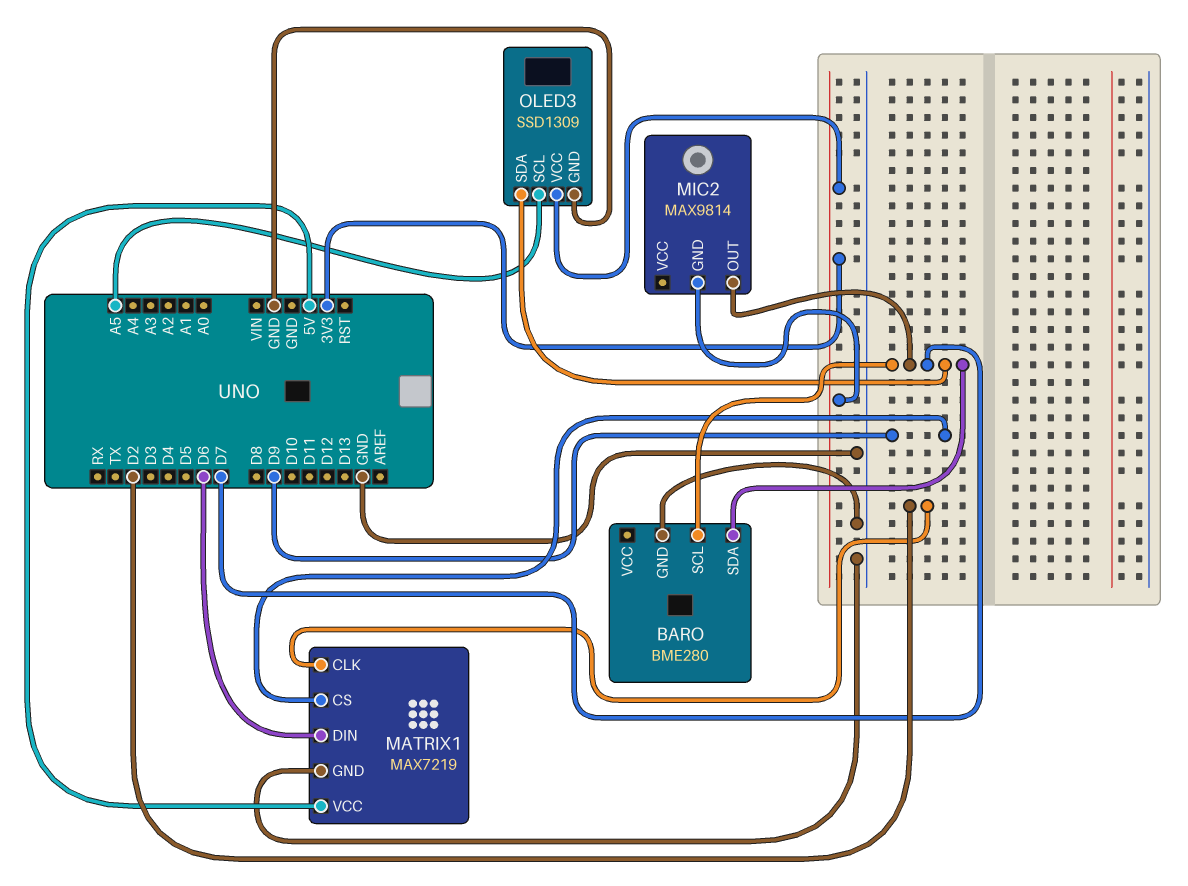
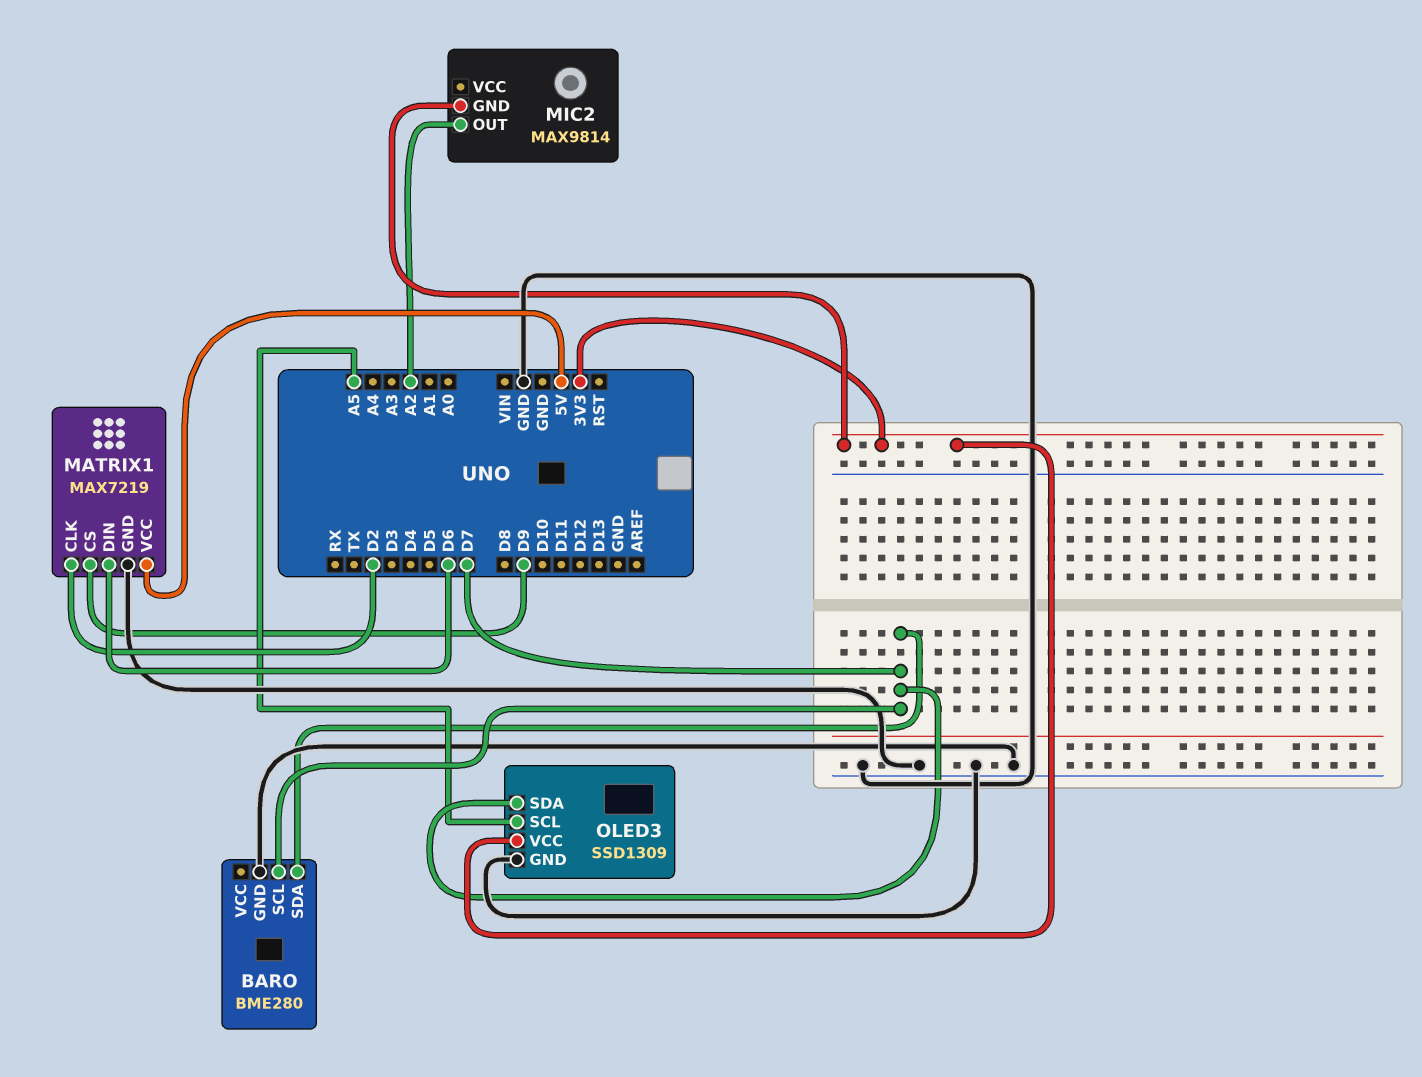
MIC2 pin OUT: D7 -> A2

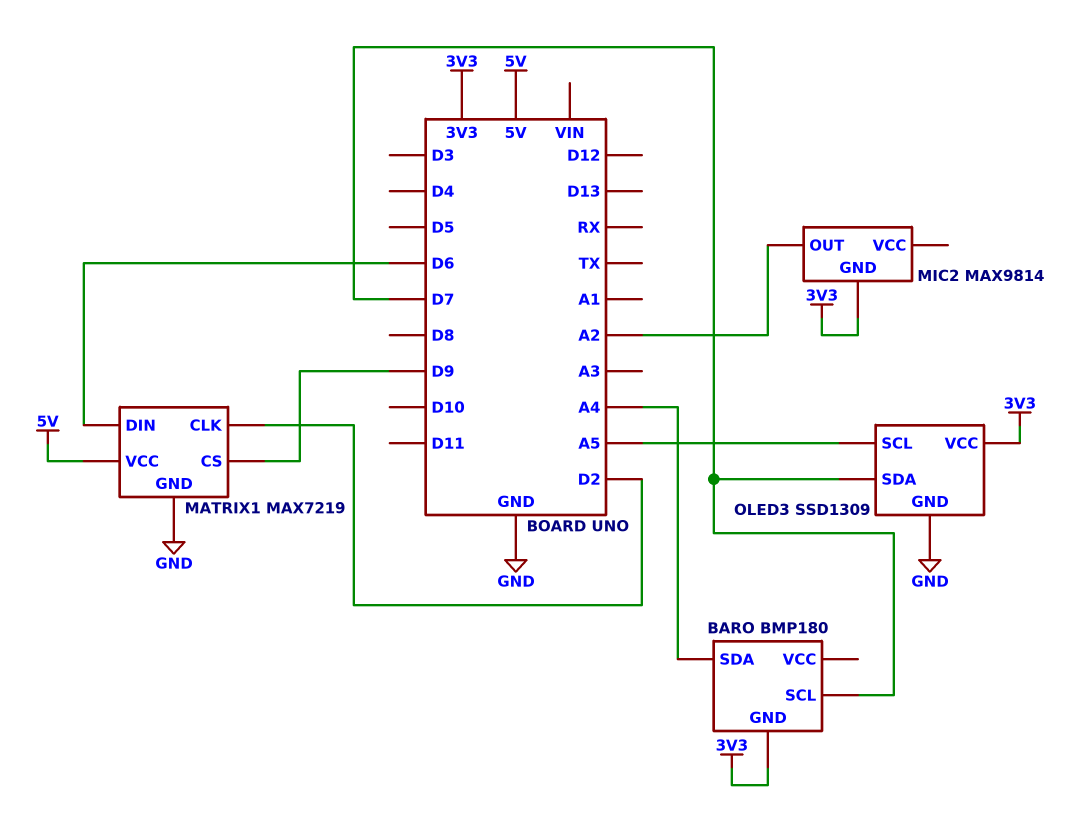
BARO: BME280 -> BMP180
BARO pin GND: GND -> 3V3
BARO pin SDA: D7 -> A4

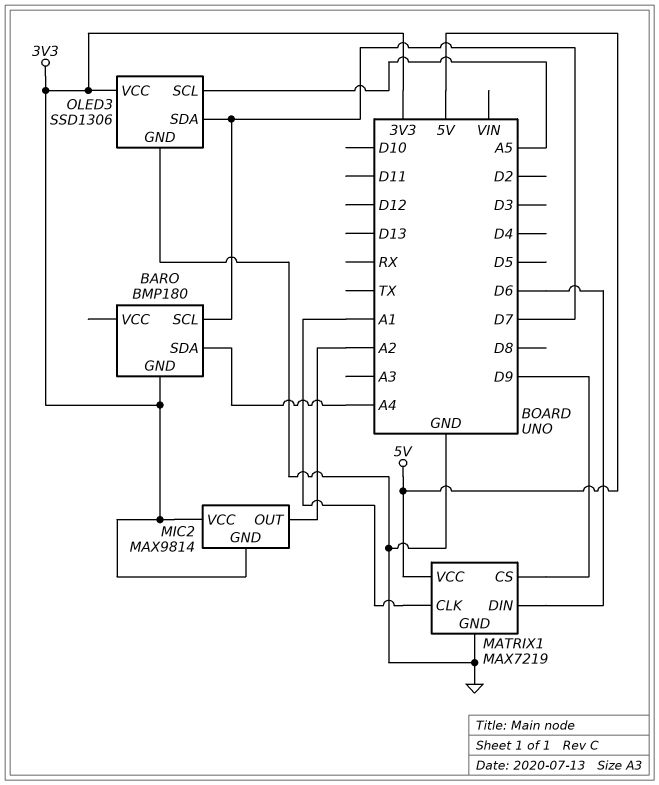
MATRIX1 pin CLK: D2 -> A1
MIC2 pin VCC: none -> 3V3
OLED3: SSD1309 -> SSD1306

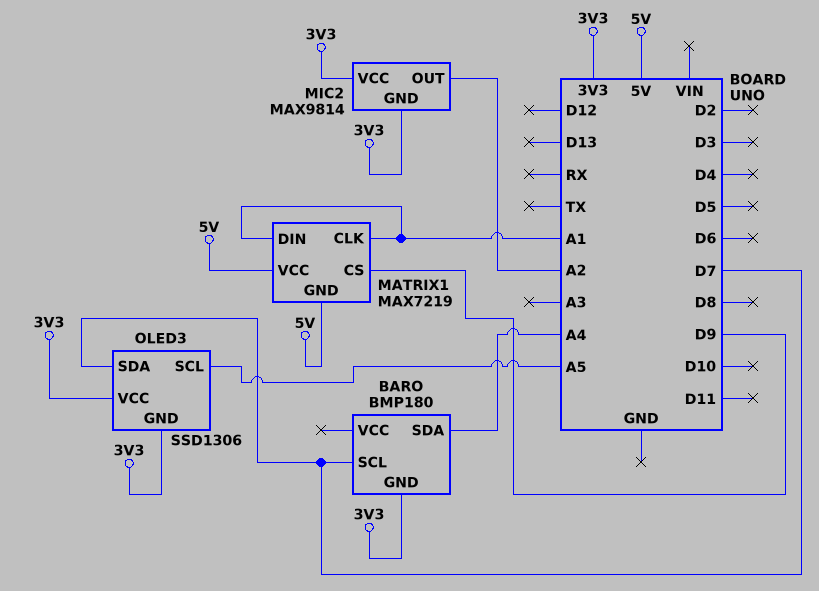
MATRIX1 pin DIN: D6 -> A1
MATRIX1 pin GND: GND -> 5V
OLED3 pin GND: GND -> 3V3

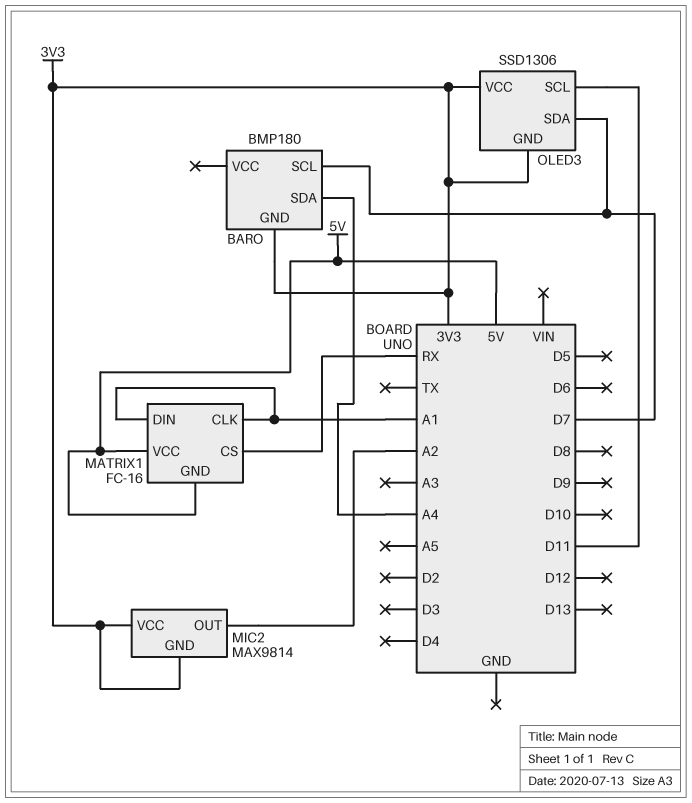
MATRIX1: MAX7219 -> FC-16
MATRIX1 pin CS: D9 -> RX
OLED3 pin SCL: A5 -> D11

